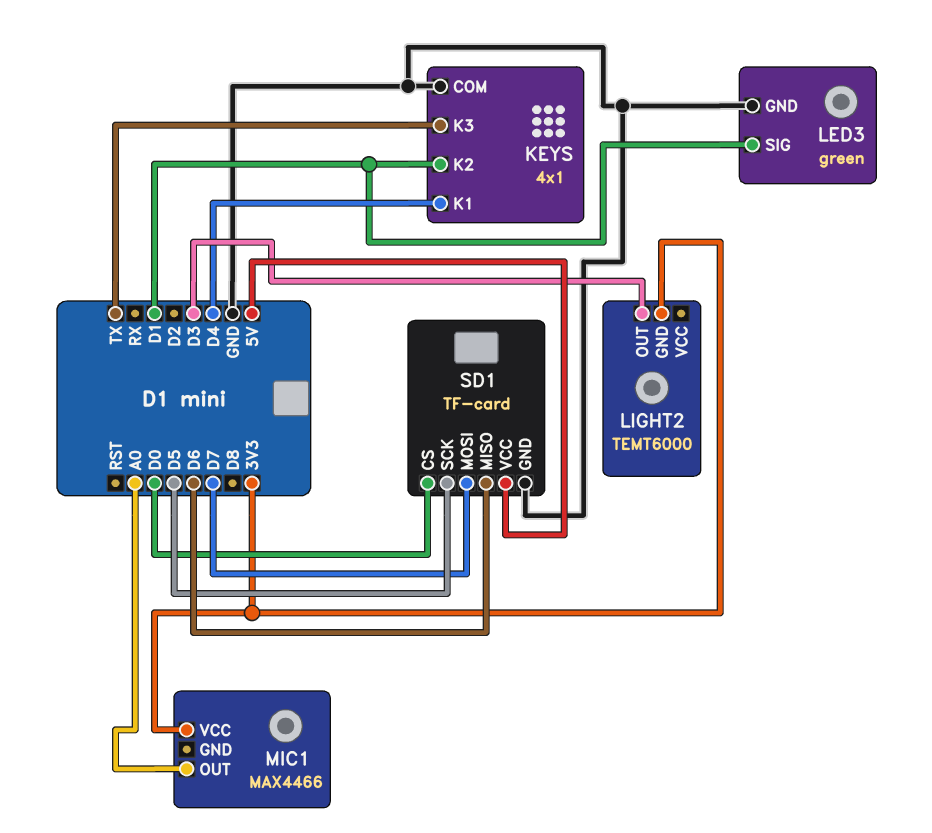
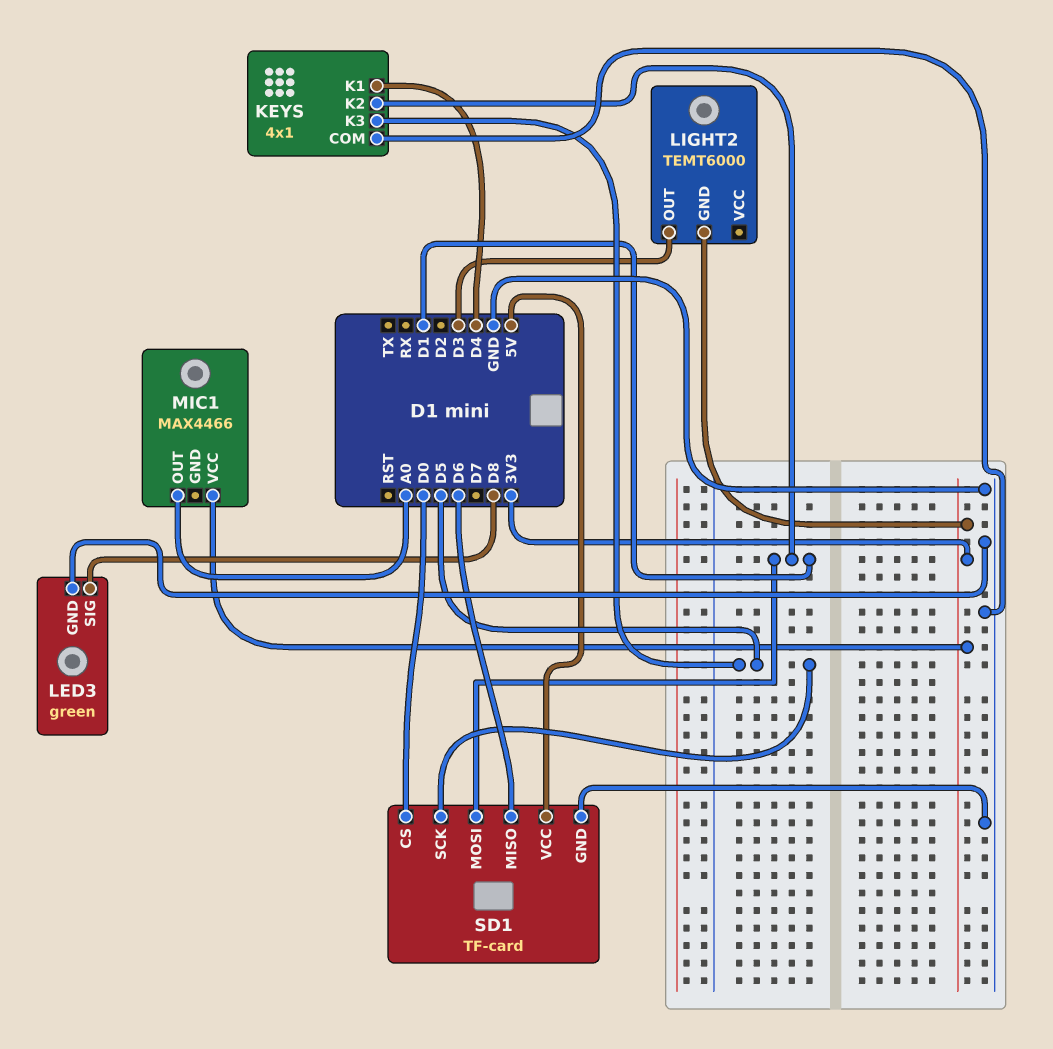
KEYS pin K3: TX -> D5
LED3 pin SIG: D1 -> D8
SD1 pin MOSI: D7 -> D1

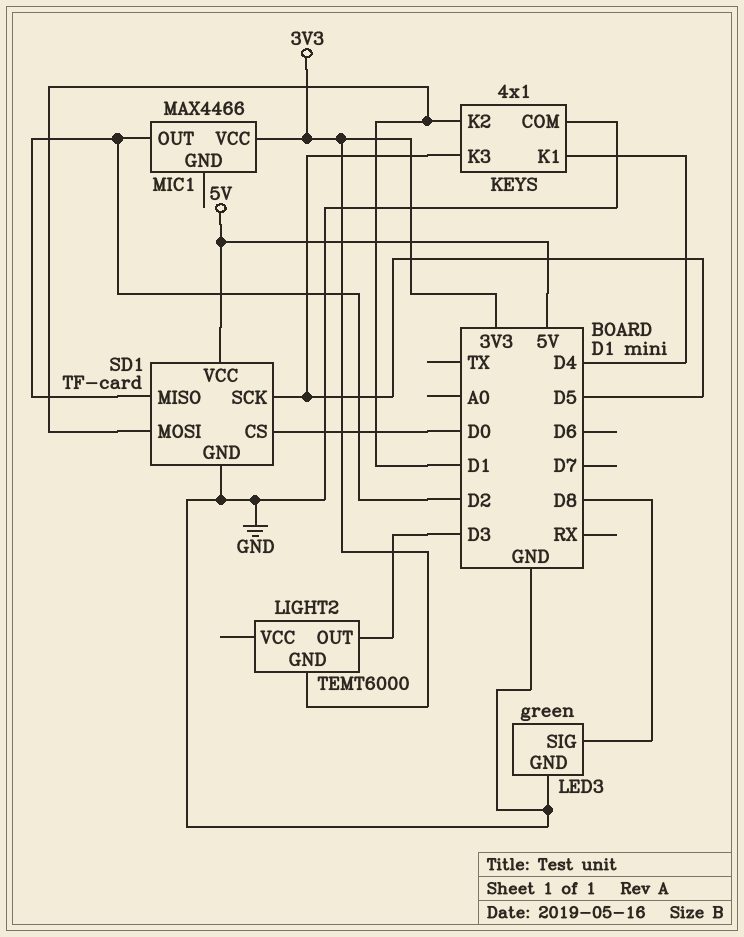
MIC1 pin OUT: A0 -> D2
SD1 pin MISO: D6 -> D2

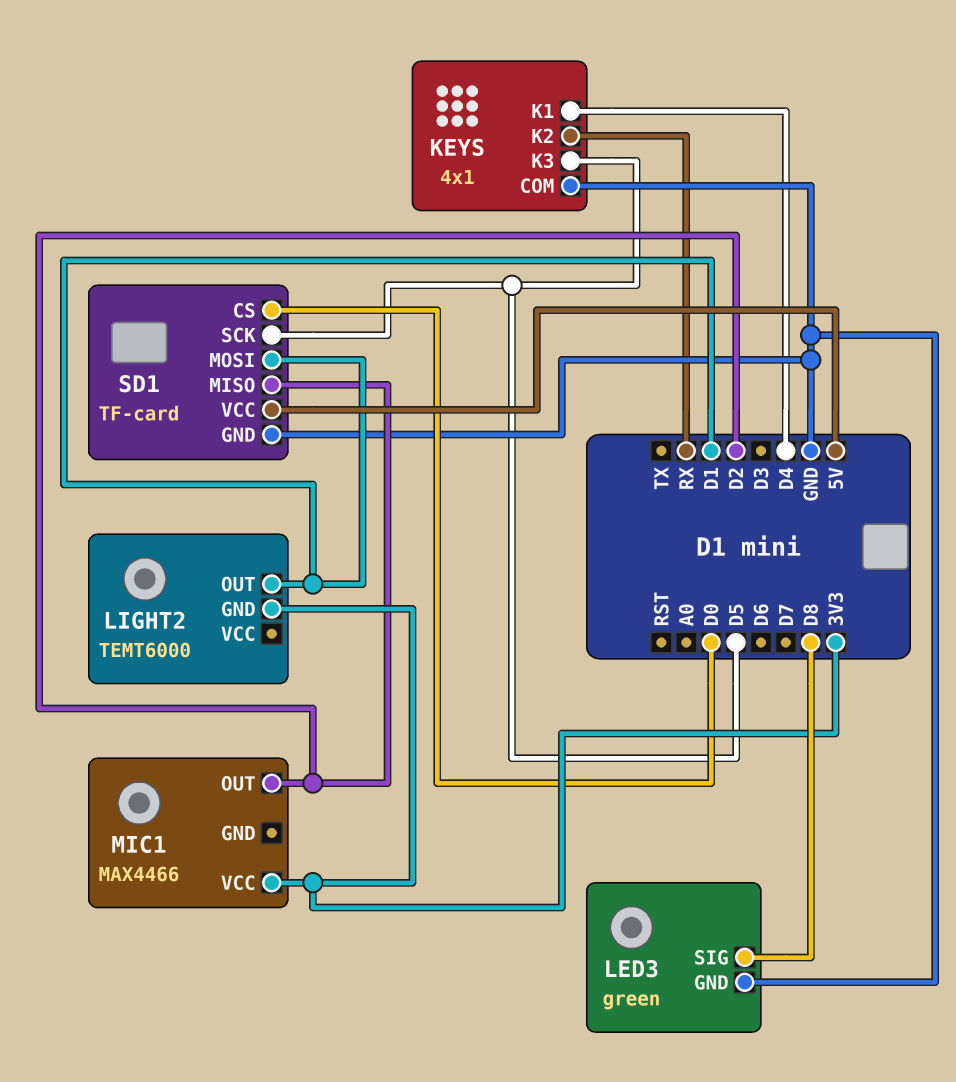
KEYS pin K2: D1 -> RX
LIGHT2 pin OUT: D3 -> D1

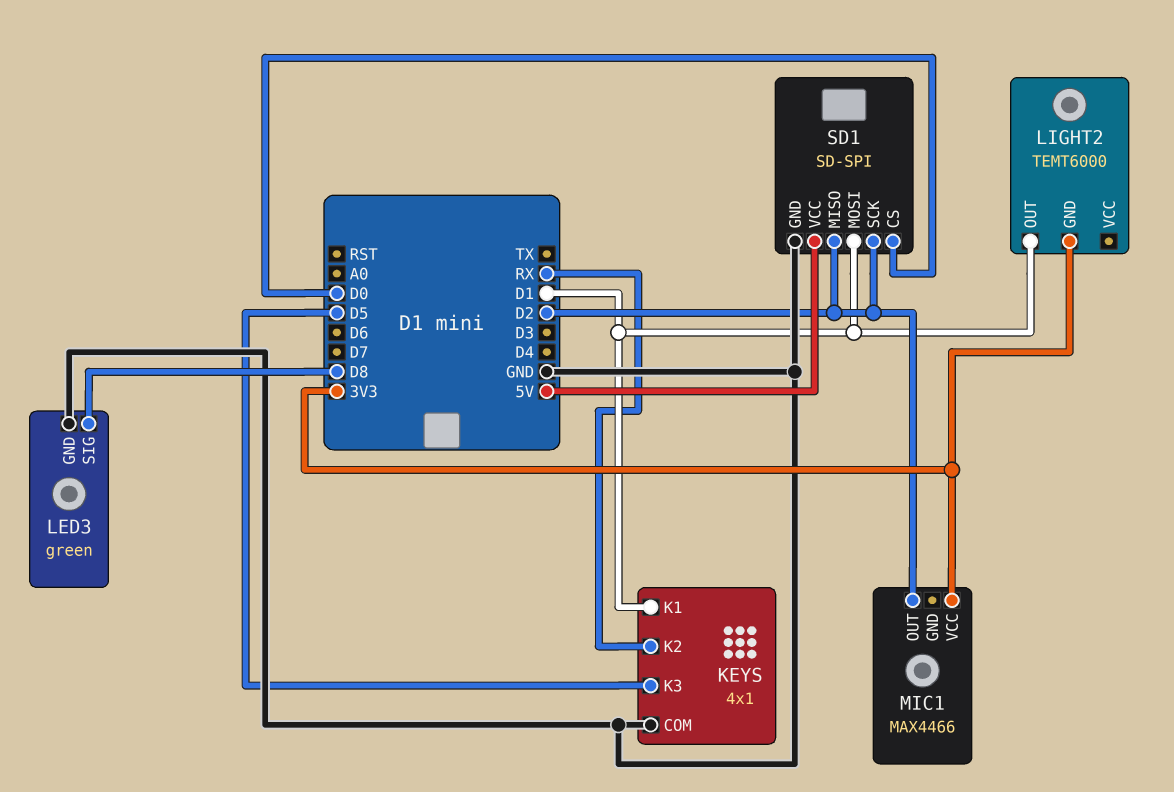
KEYS pin K1: D4 -> D1
SD1: TF-card -> SD-SPI
SD1 pin SCK: D5 -> D2

